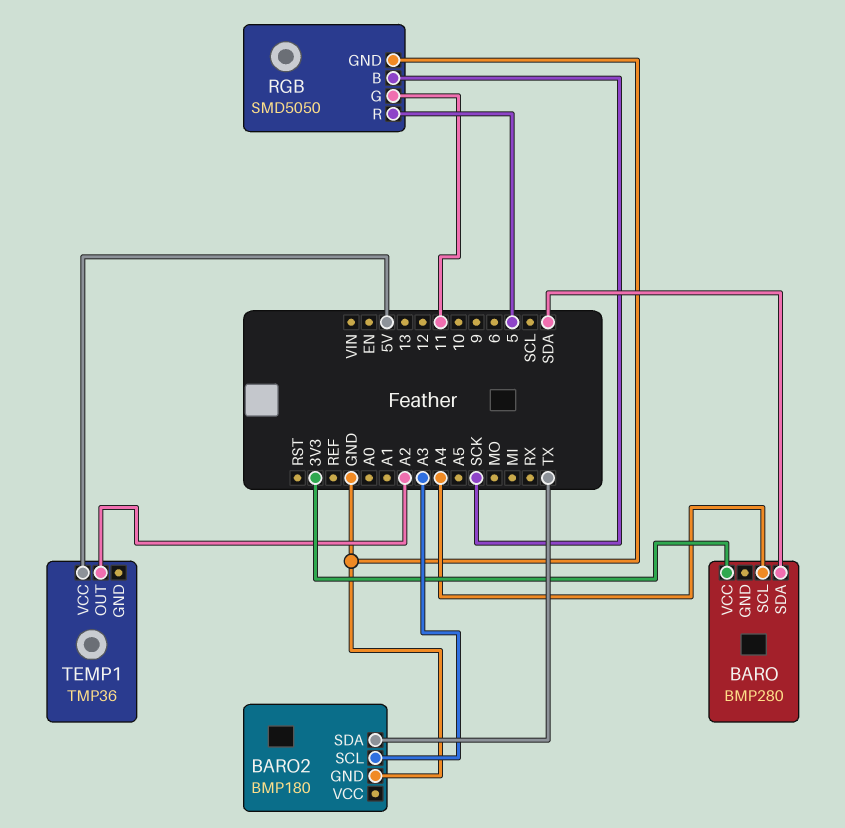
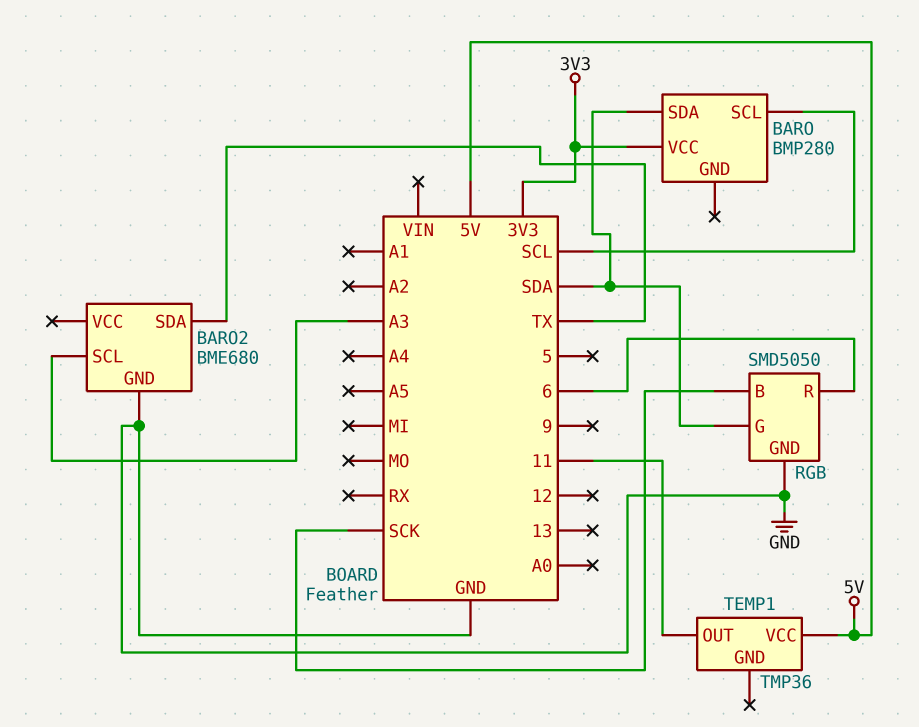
BARO pin SCL: A4 -> SCL
BARO2: BMP180 -> BME680
RGB pin G: 11 -> SDA
RGB pin R: 5 -> 6
TEMP1 pin OUT: A2 -> 11

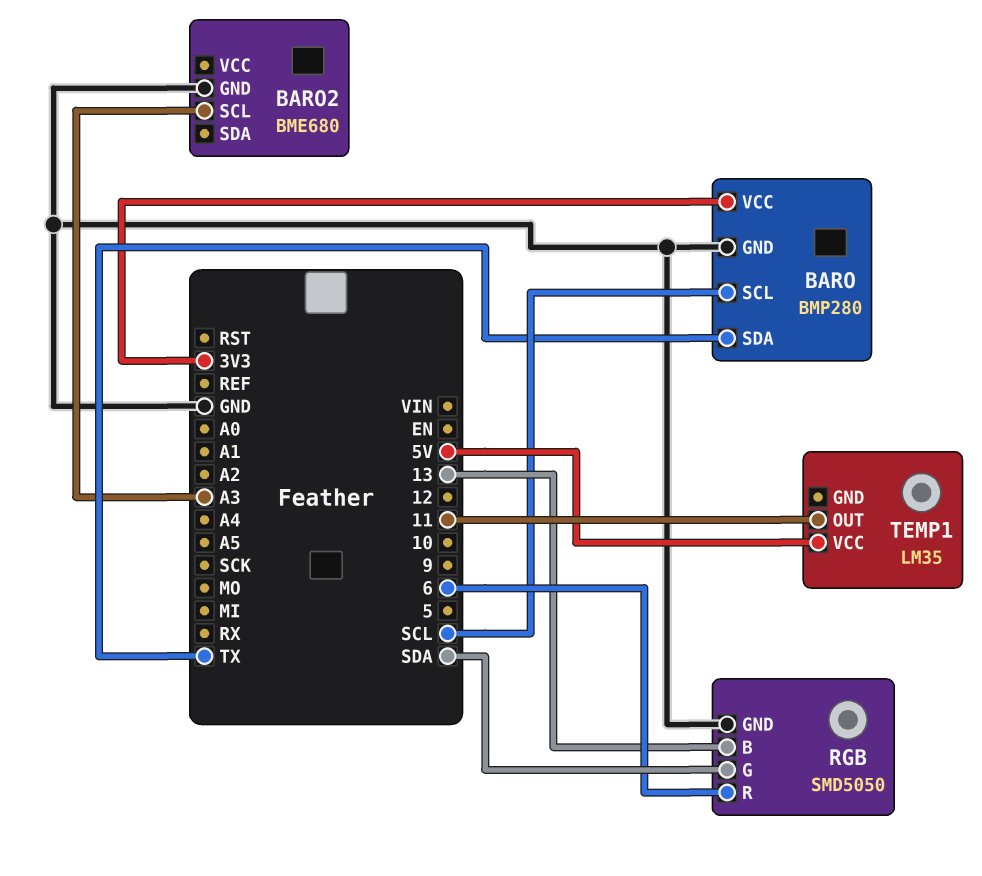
BARO pin GND: none -> GND
BARO pin SDA: SDA -> TX
BARO2 pin SDA: TX -> none
RGB pin B: SCK -> 13
TEMP1: TMP36 -> LM35

